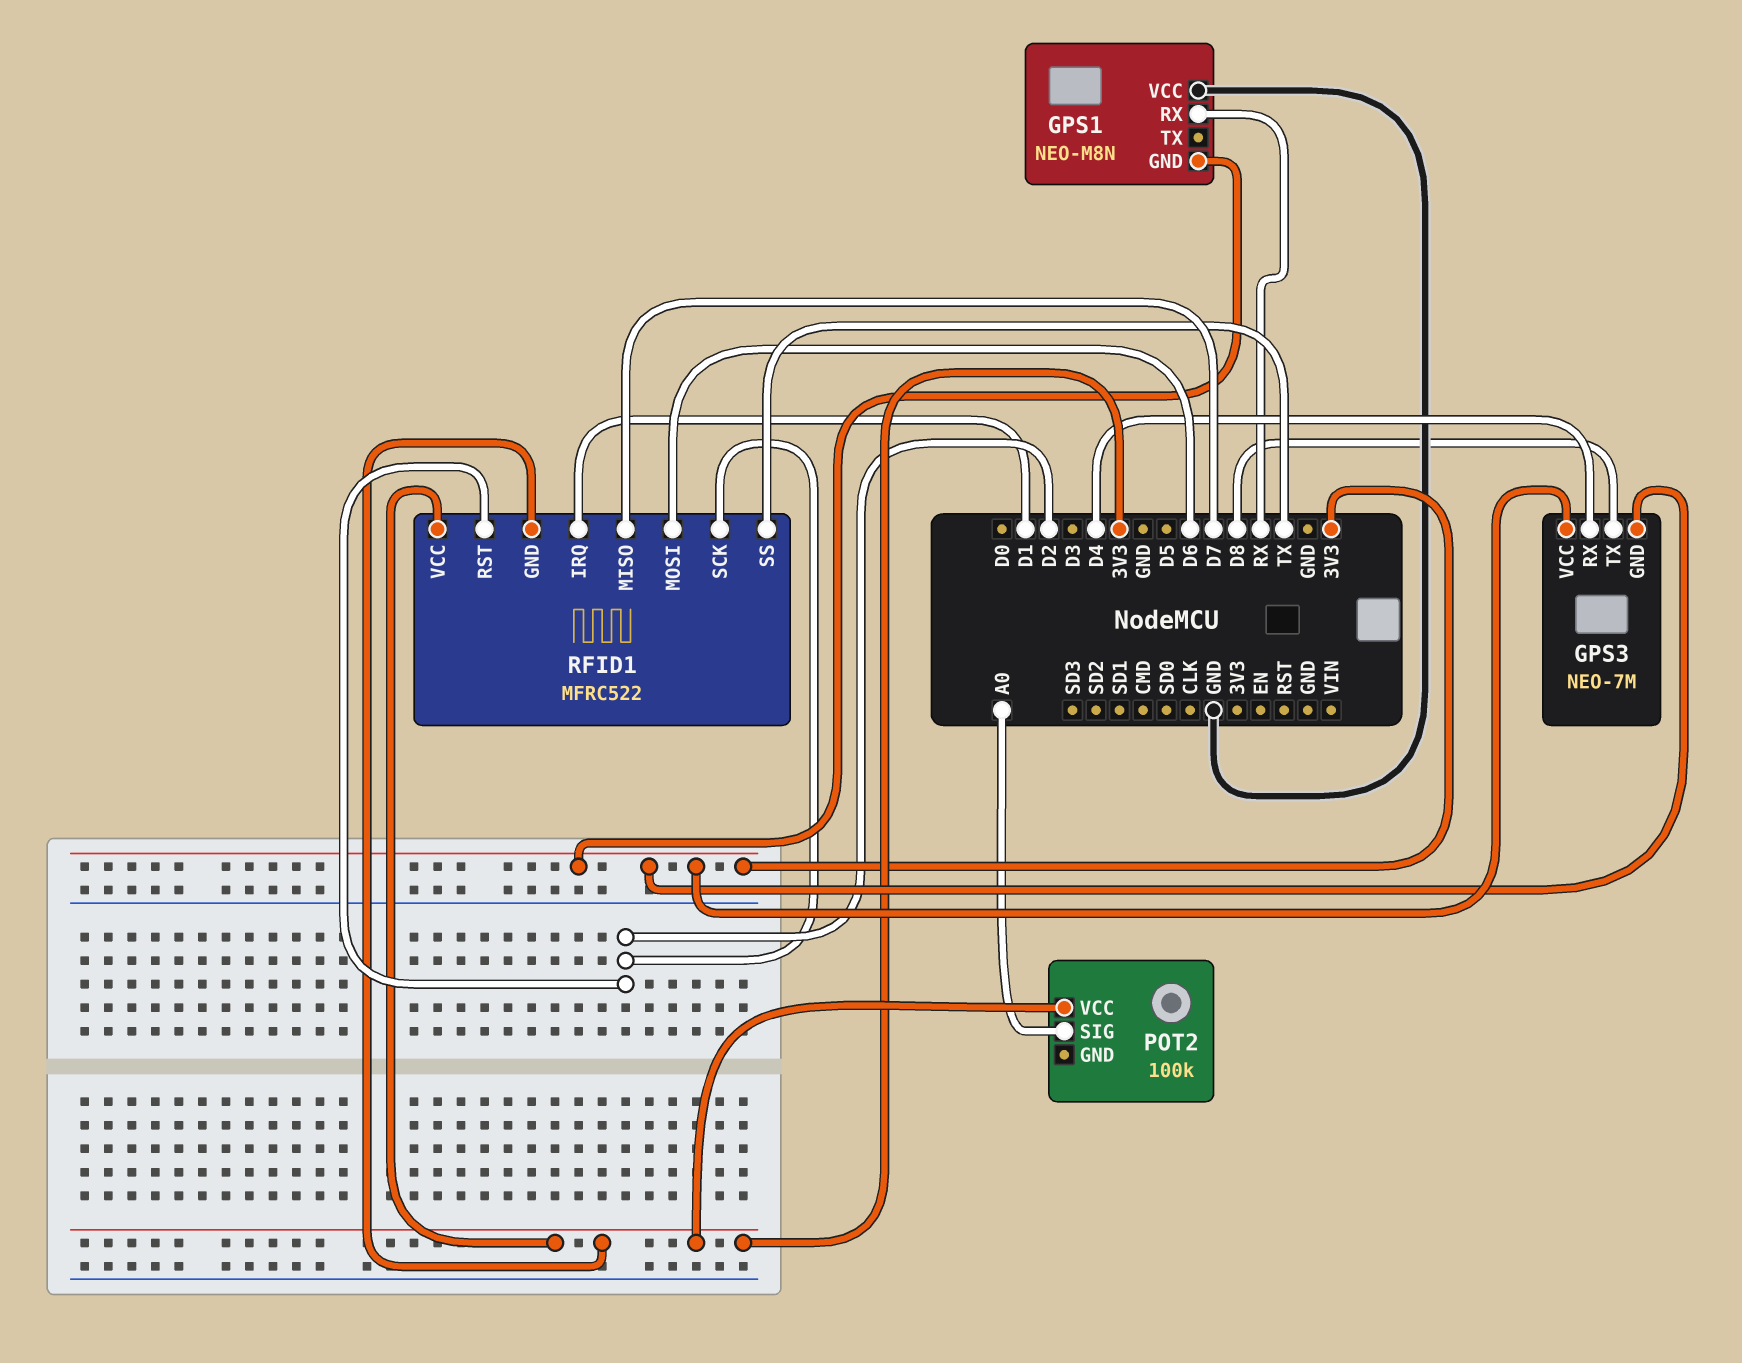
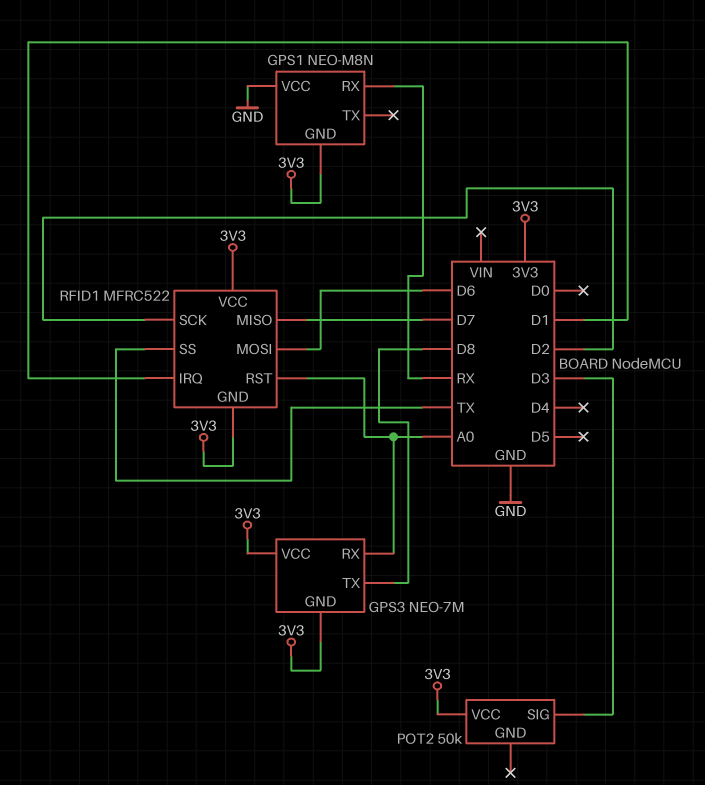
GPS3 pin RX: D4 -> A0
POT2: 100k -> 50k
POT2 pin SIG: A0 -> D3
RFID1 pin RST: D2 -> A0

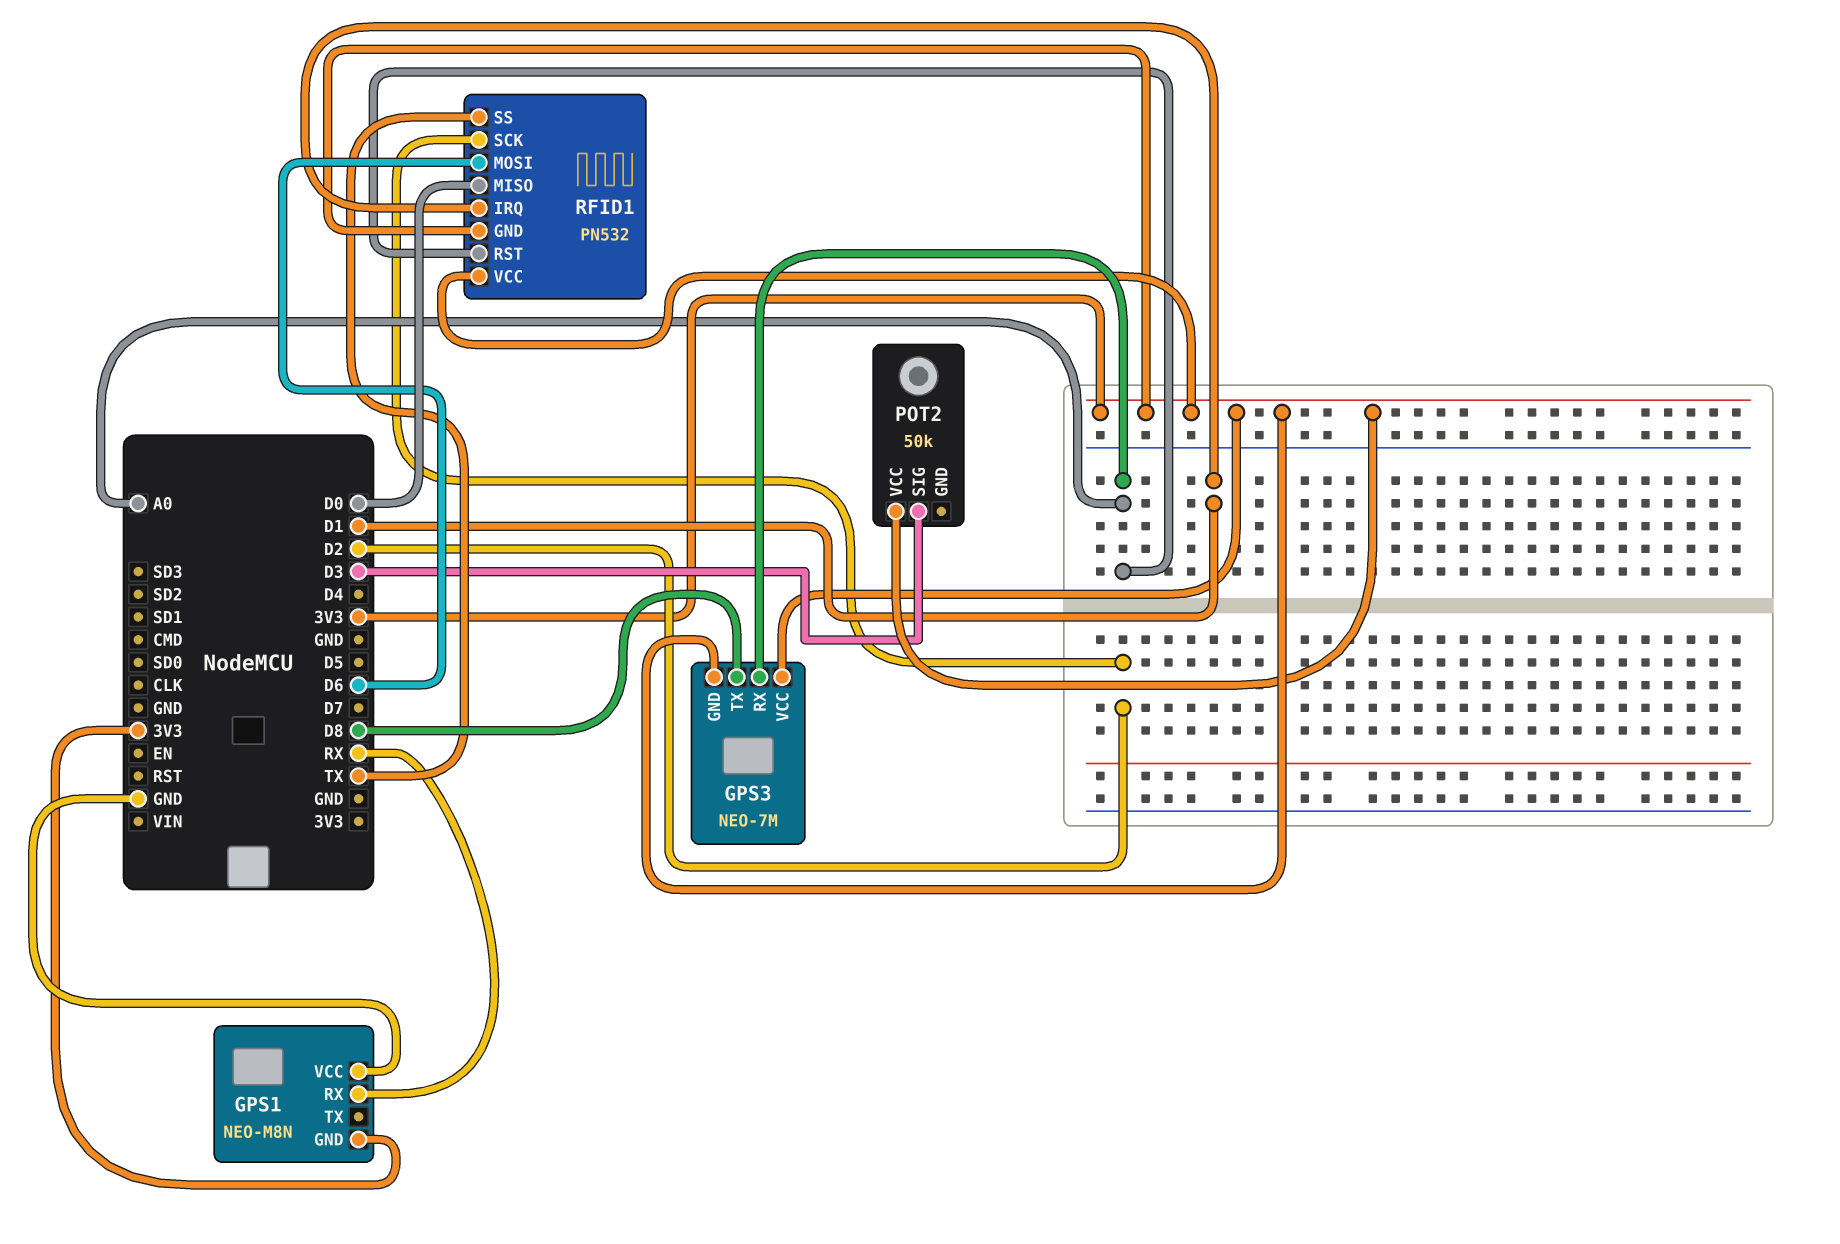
RFID1: MFRC522 -> PN532
RFID1 pin MISO: D7 -> D0

